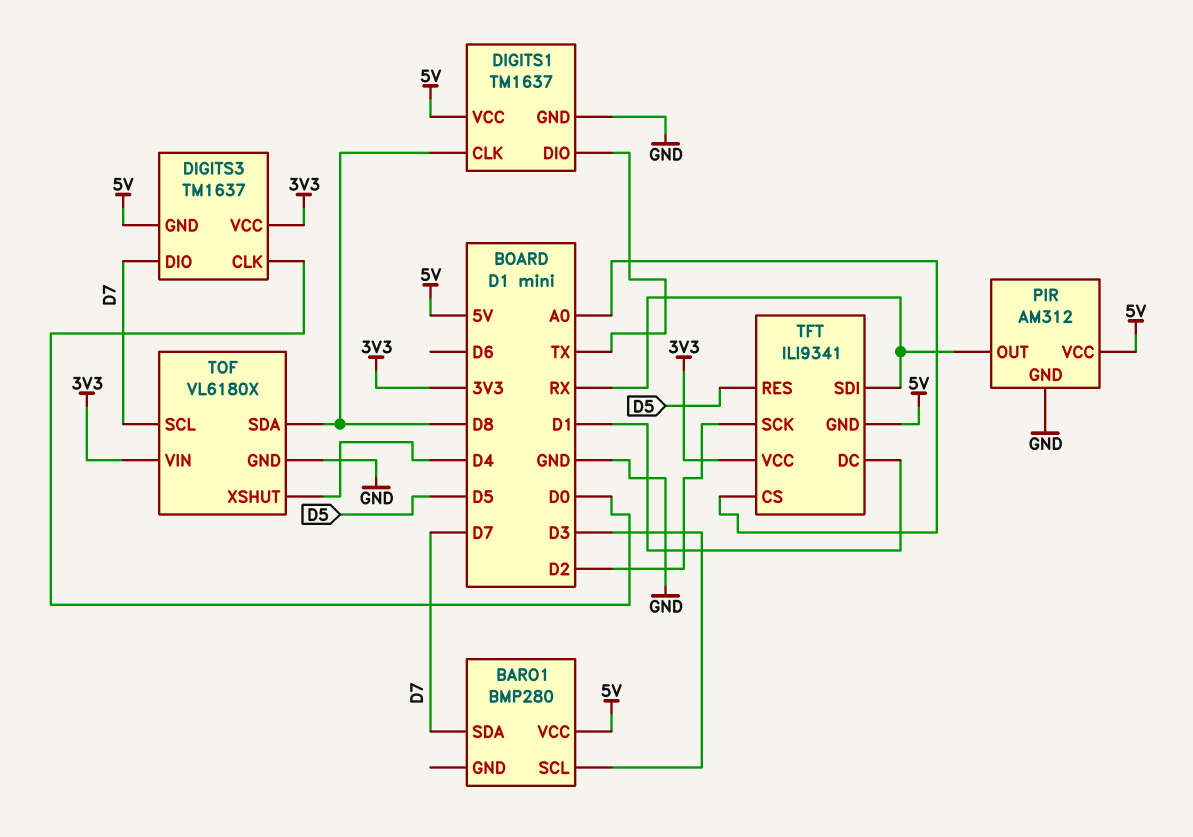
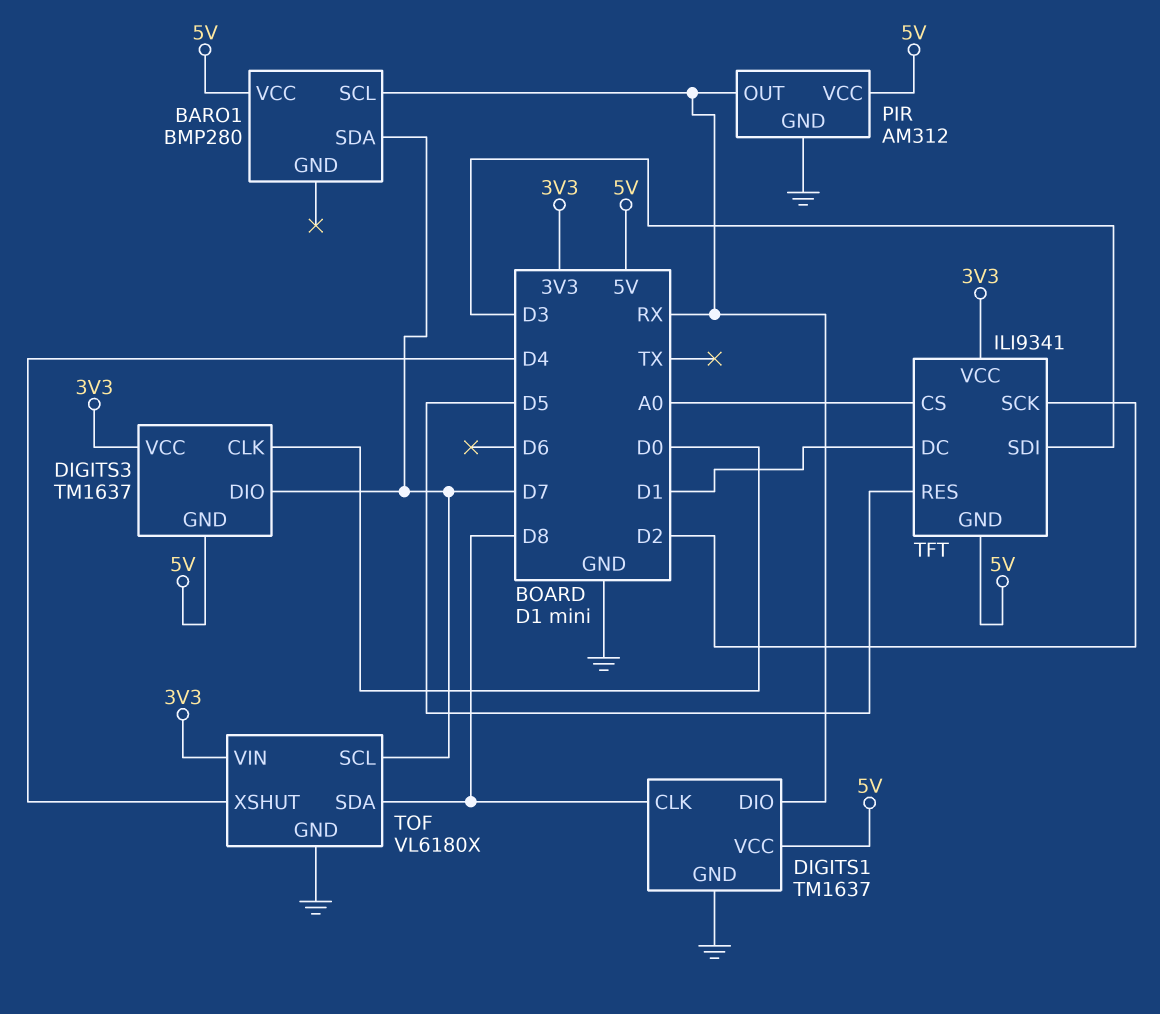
BARO1 pin SCL: D3 -> RX
DIGITS1 pin DIO: TX -> RX
TFT pin SDI: RX -> D3

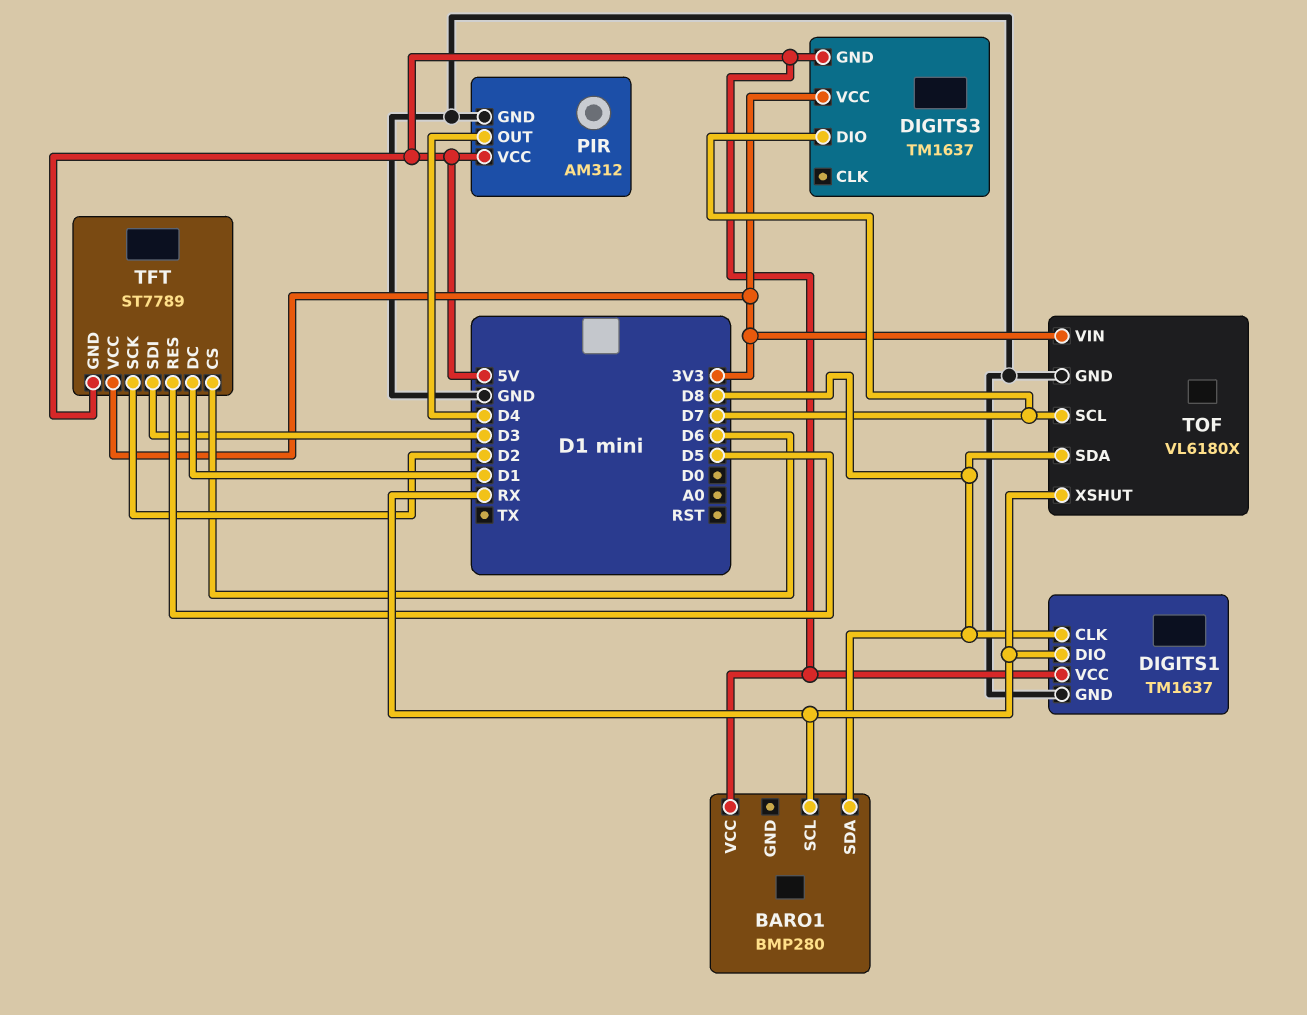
BARO1 pin SDA: D7 -> D8
DIGITS3 pin CLK: D0 -> none
PIR pin OUT: RX -> D4
TFT: ILI9341 -> ST7789
TFT pin CS: A0 -> D6
TOF pin XSHUT: D4 -> RX

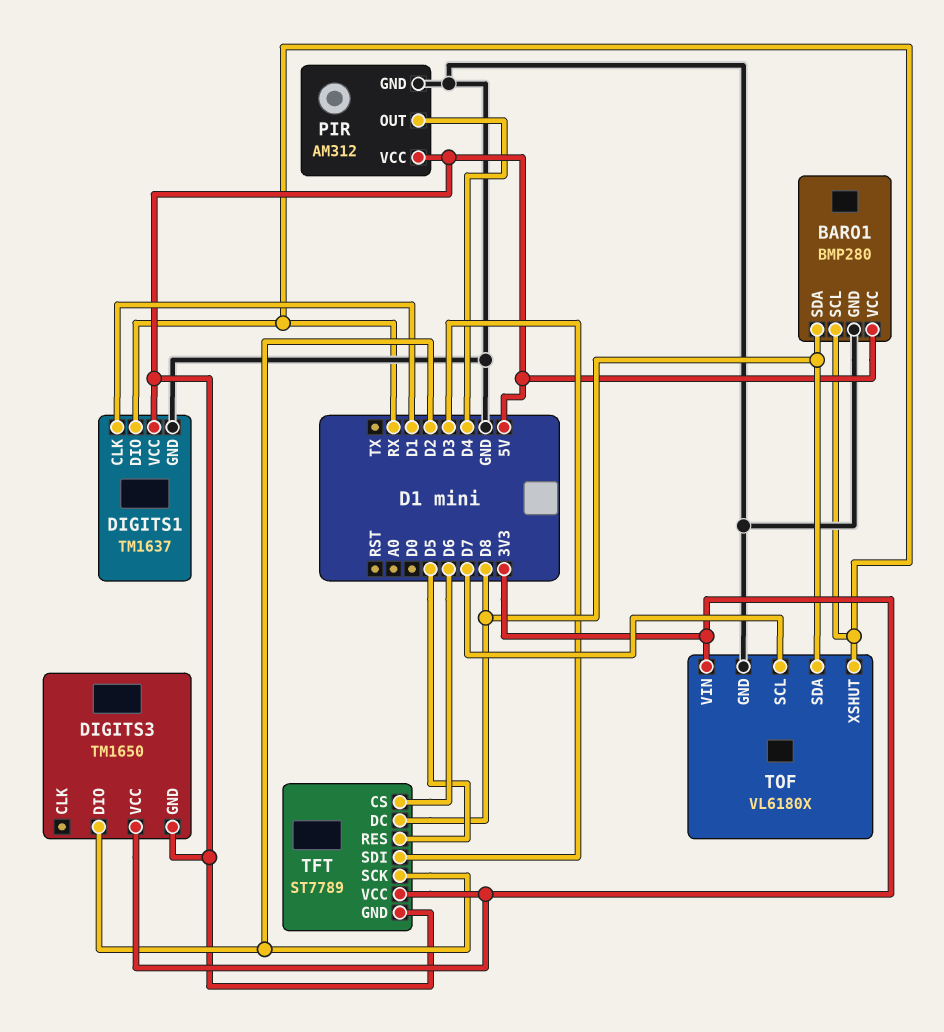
BARO1 pin GND: none -> GND
DIGITS1 pin CLK: D8 -> D1
DIGITS3: TM1637 -> TM1650
DIGITS3 pin DIO: D7 -> D2
TFT pin DC: D1 -> D8

